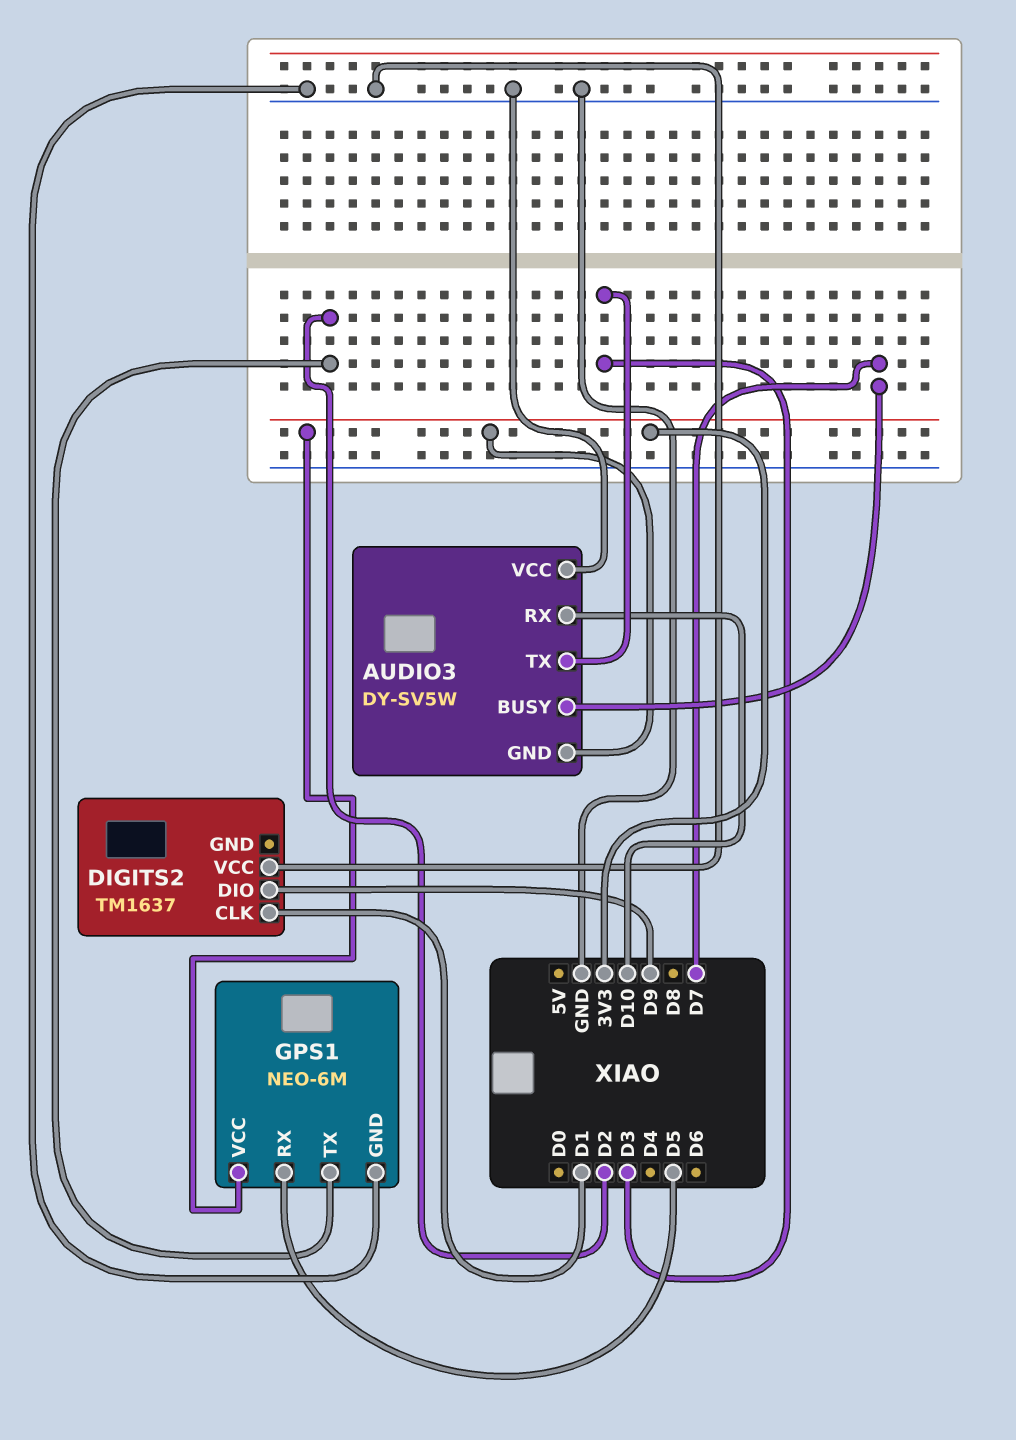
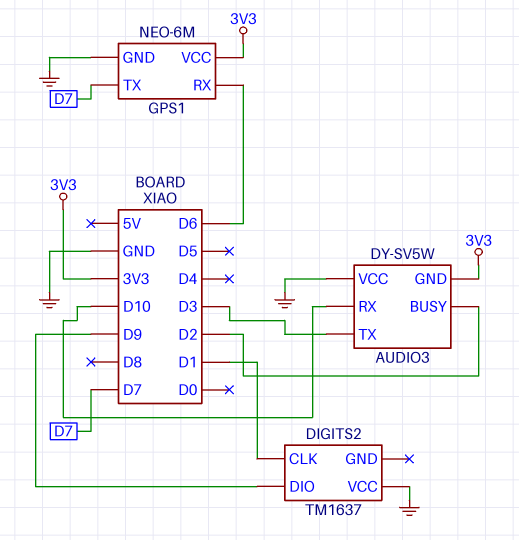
AUDIO3 pin BUSY: D7 -> D2
GPS1 pin RX: D5 -> D6
GPS1 pin TX: D2 -> D7

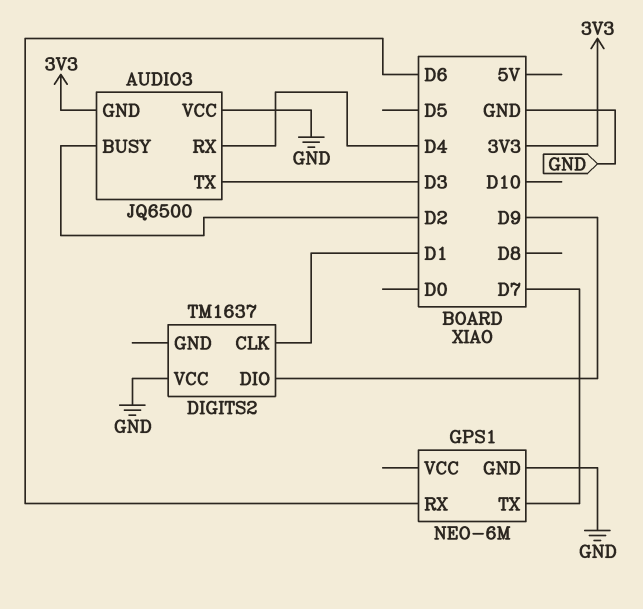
AUDIO3: DY-SV5W -> JQ6500
AUDIO3 pin RX: D10 -> D4
GPS1 pin VCC: 3V3 -> none

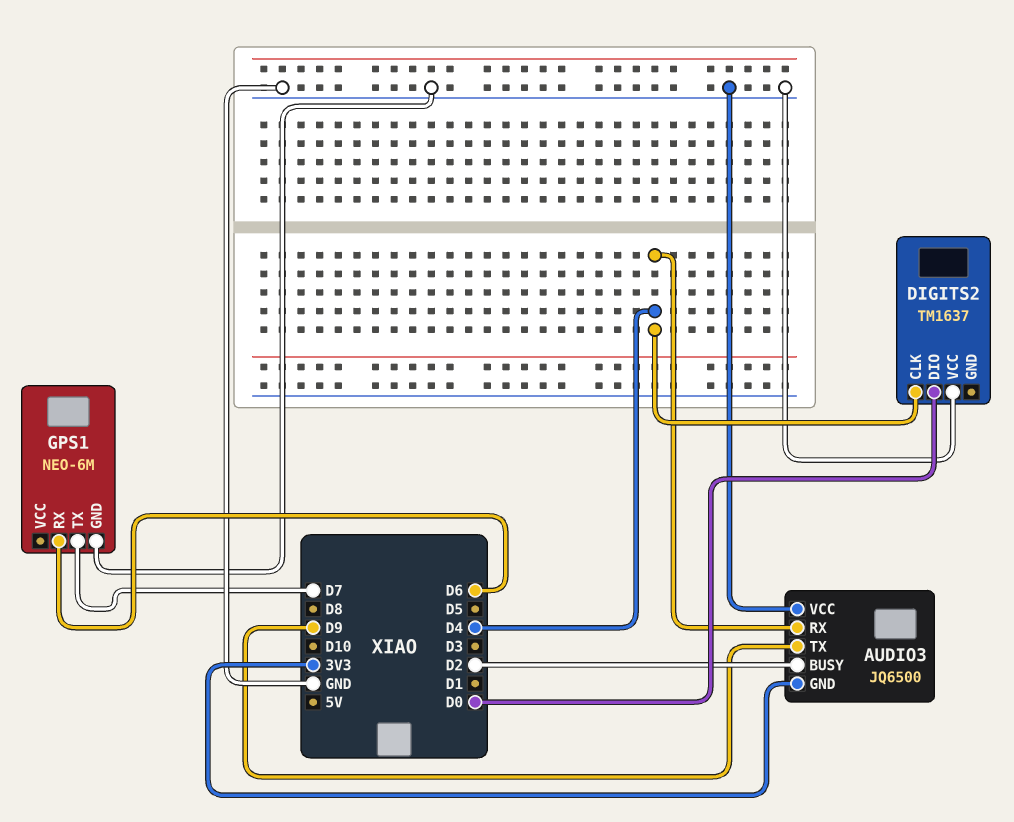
AUDIO3 pin TX: D3 -> D9
DIGITS2 pin CLK: D1 -> D4
DIGITS2 pin DIO: D9 -> D0

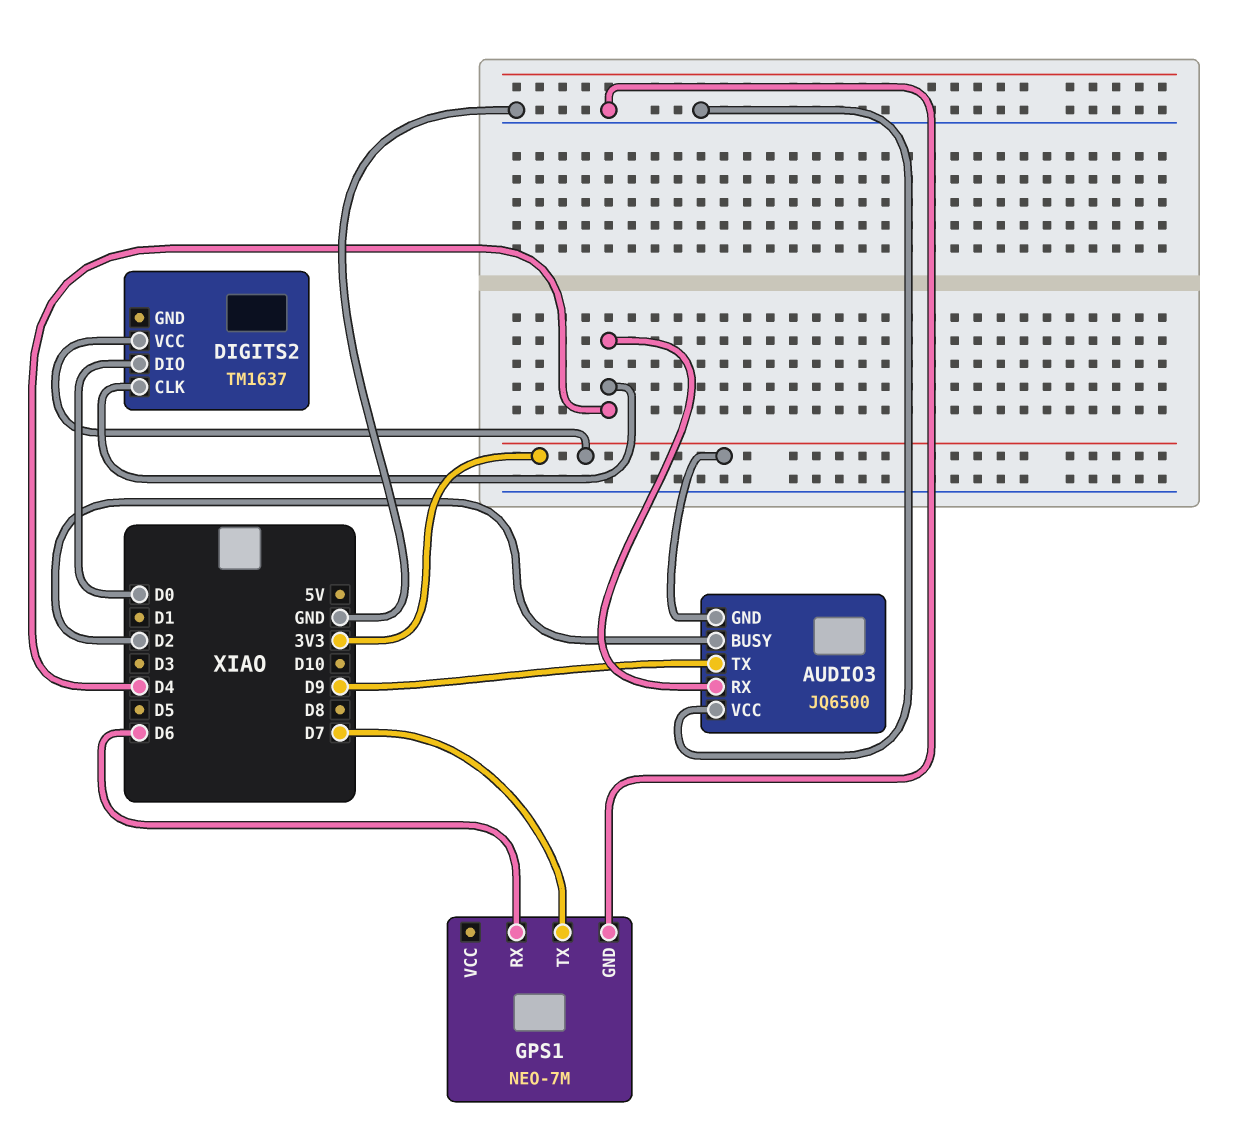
DIGITS2 pin VCC: GND -> 3V3
GPS1: NEO-6M -> NEO-7M

